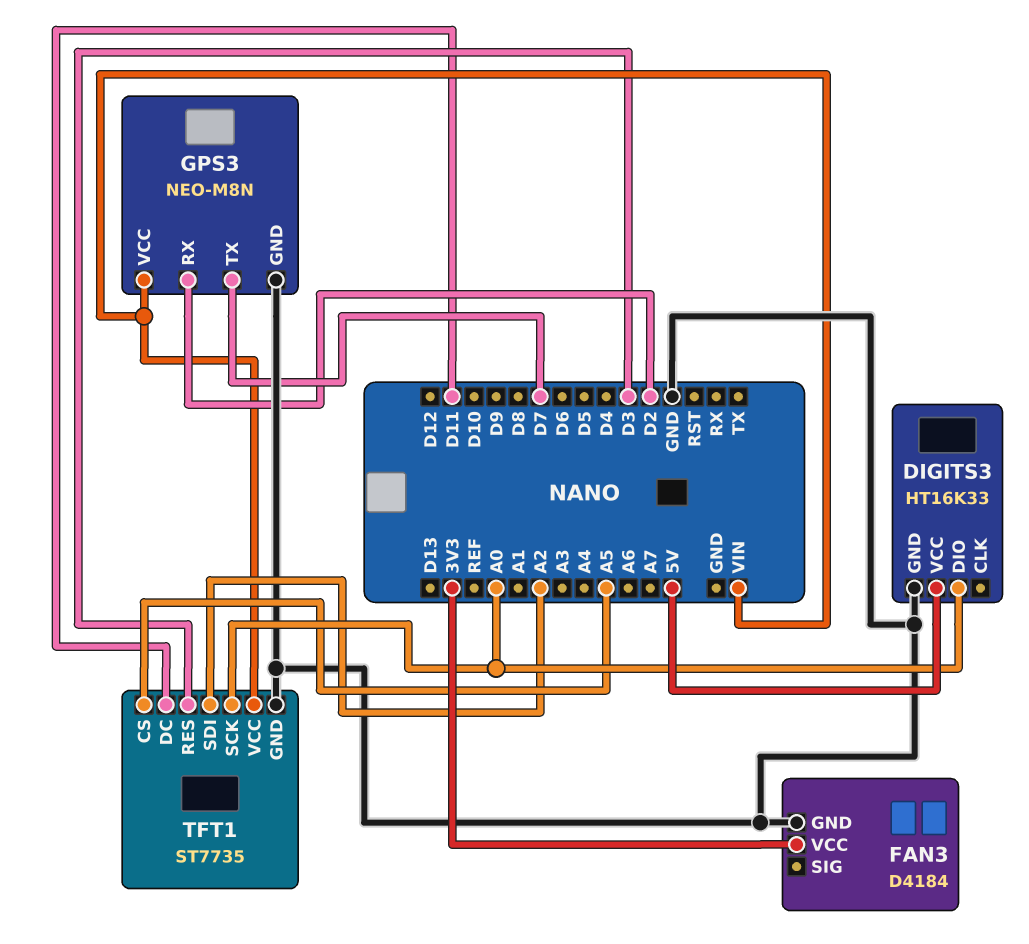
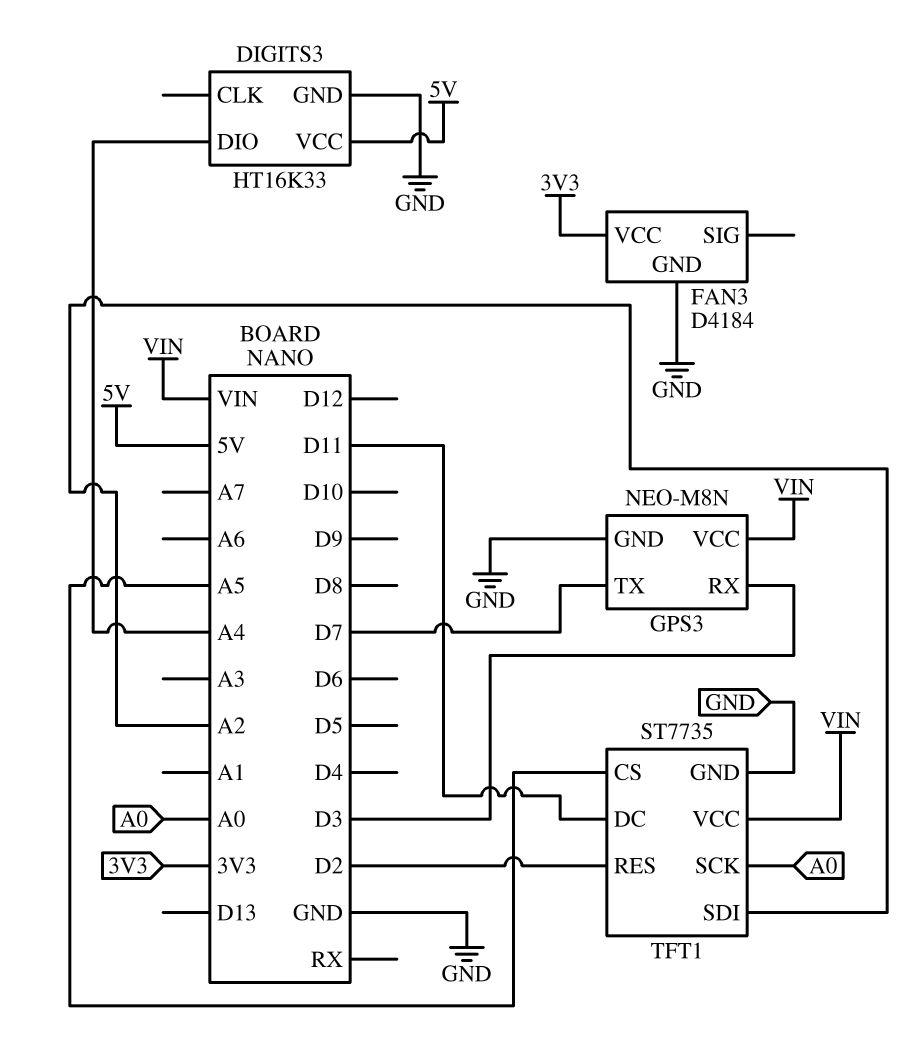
DIGITS3 pin DIO: A0 -> A4
GPS3 pin RX: D2 -> D3
TFT1 pin RES: D3 -> D2

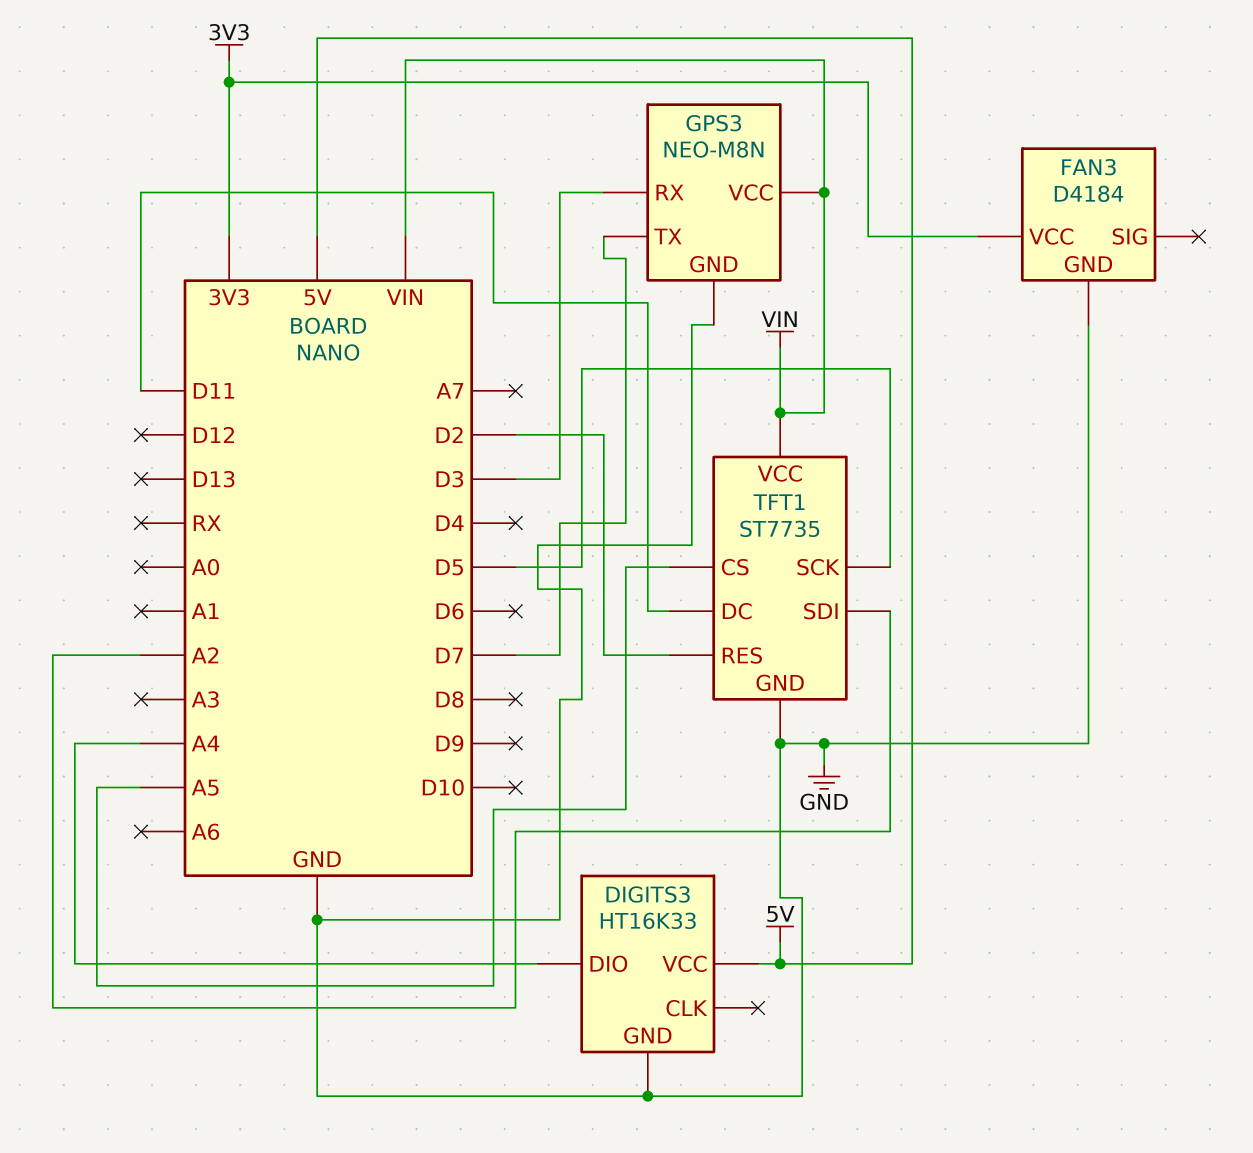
TFT1 pin SCK: A0 -> D5

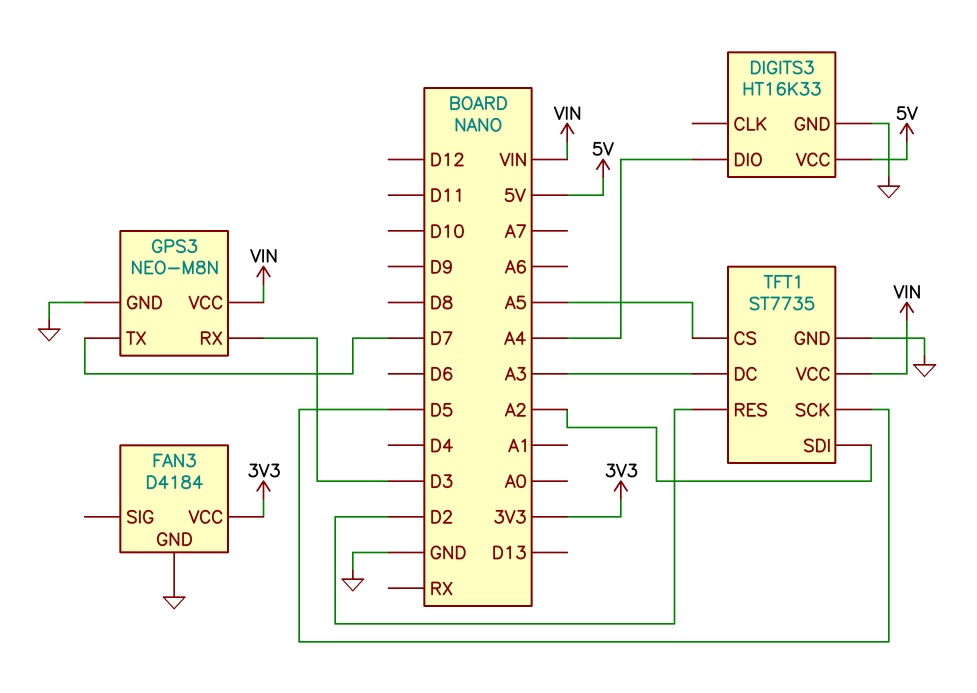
TFT1 pin DC: D11 -> A3

